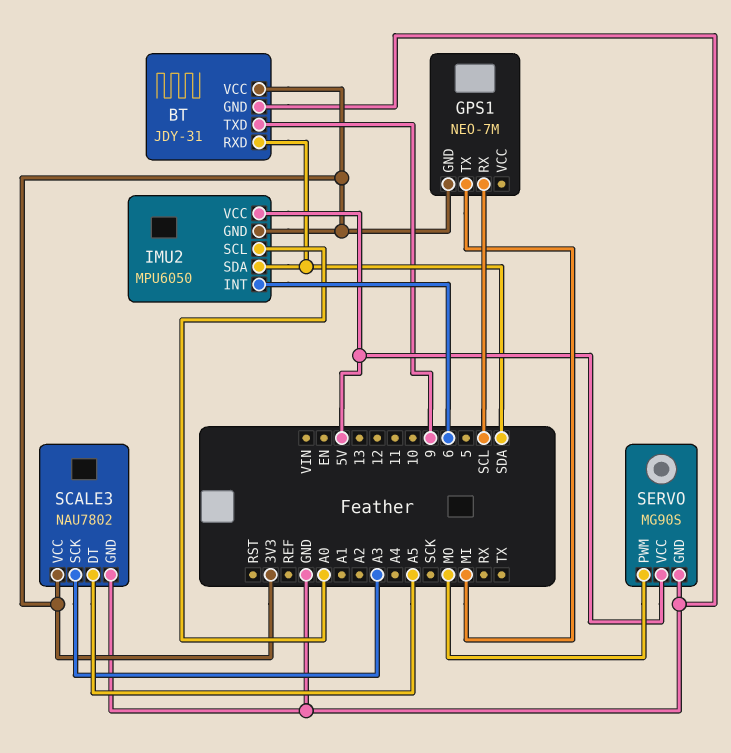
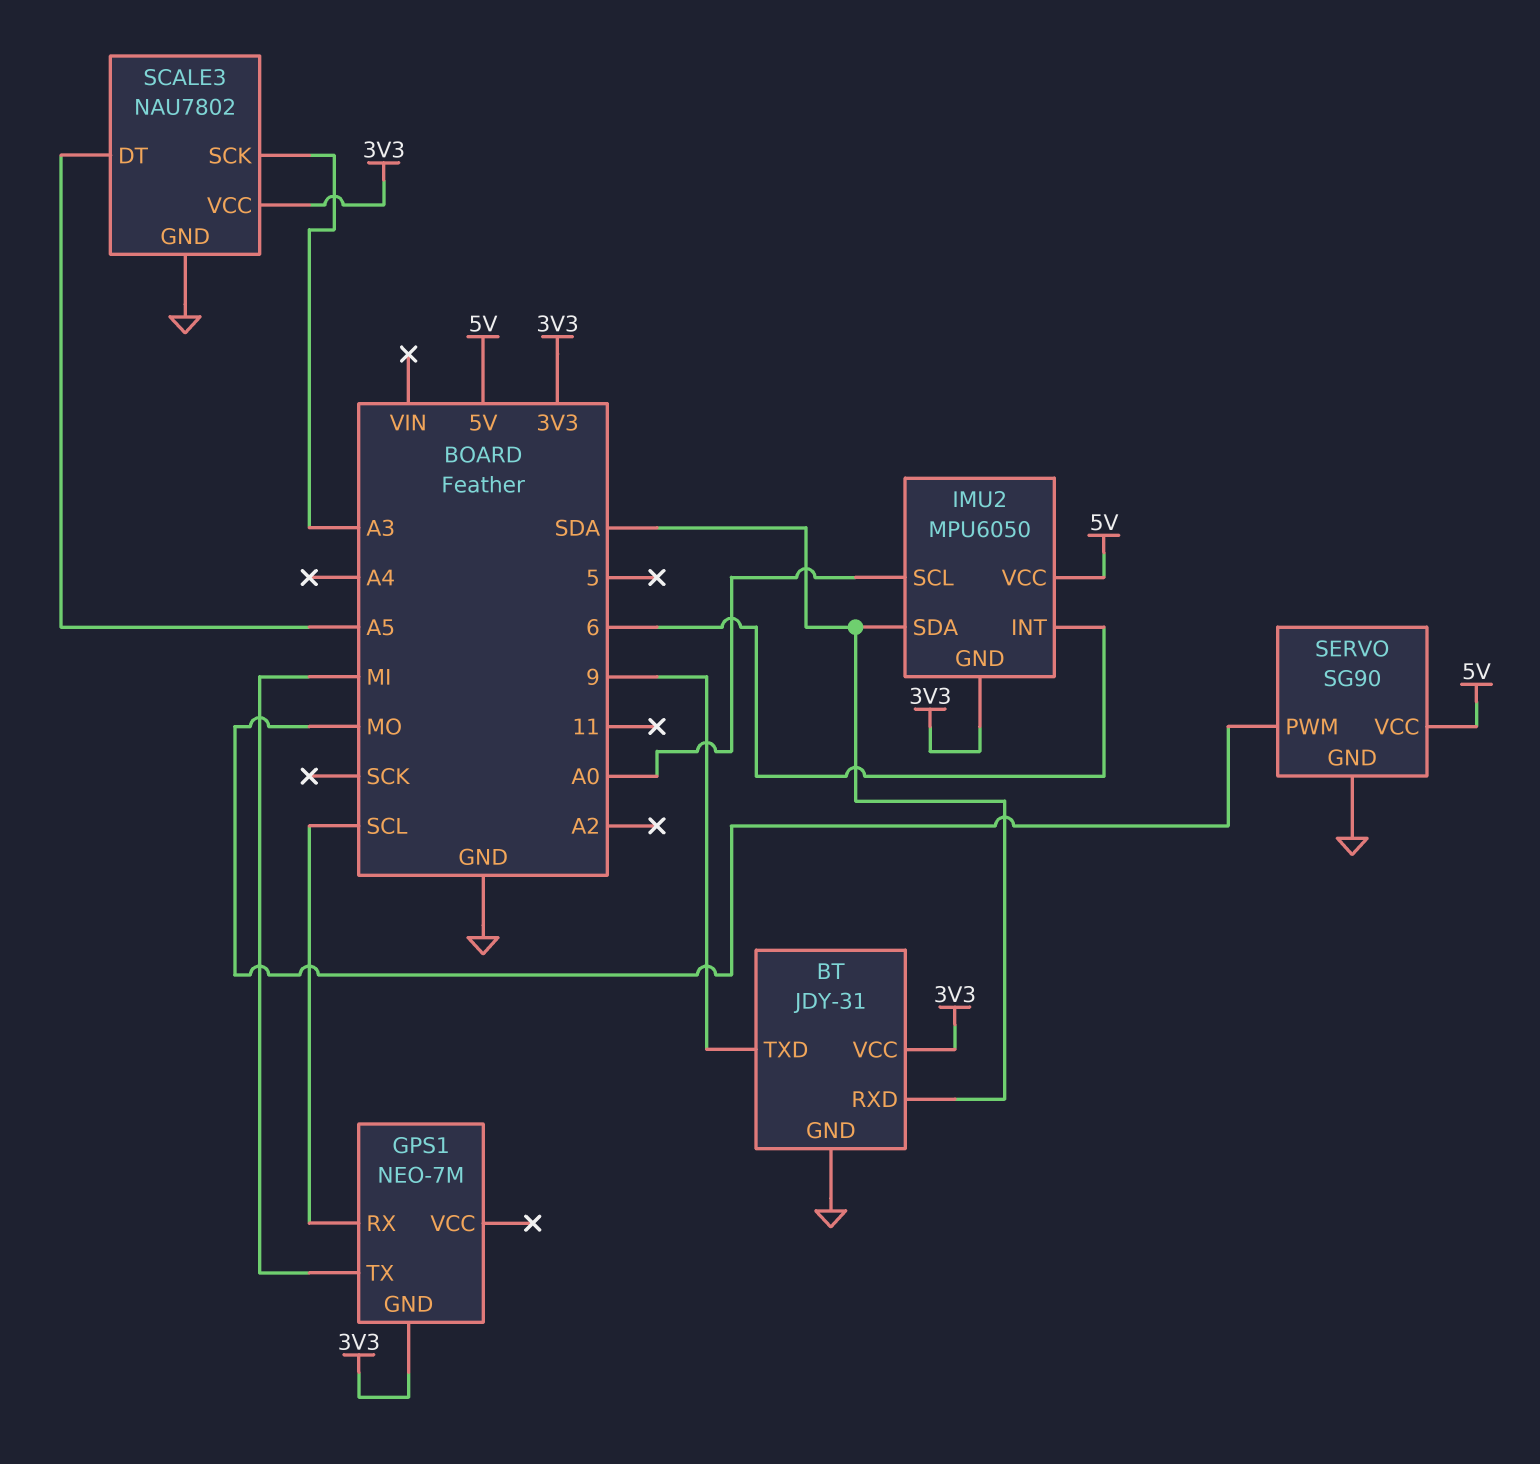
SERVO: MG90S -> SG90

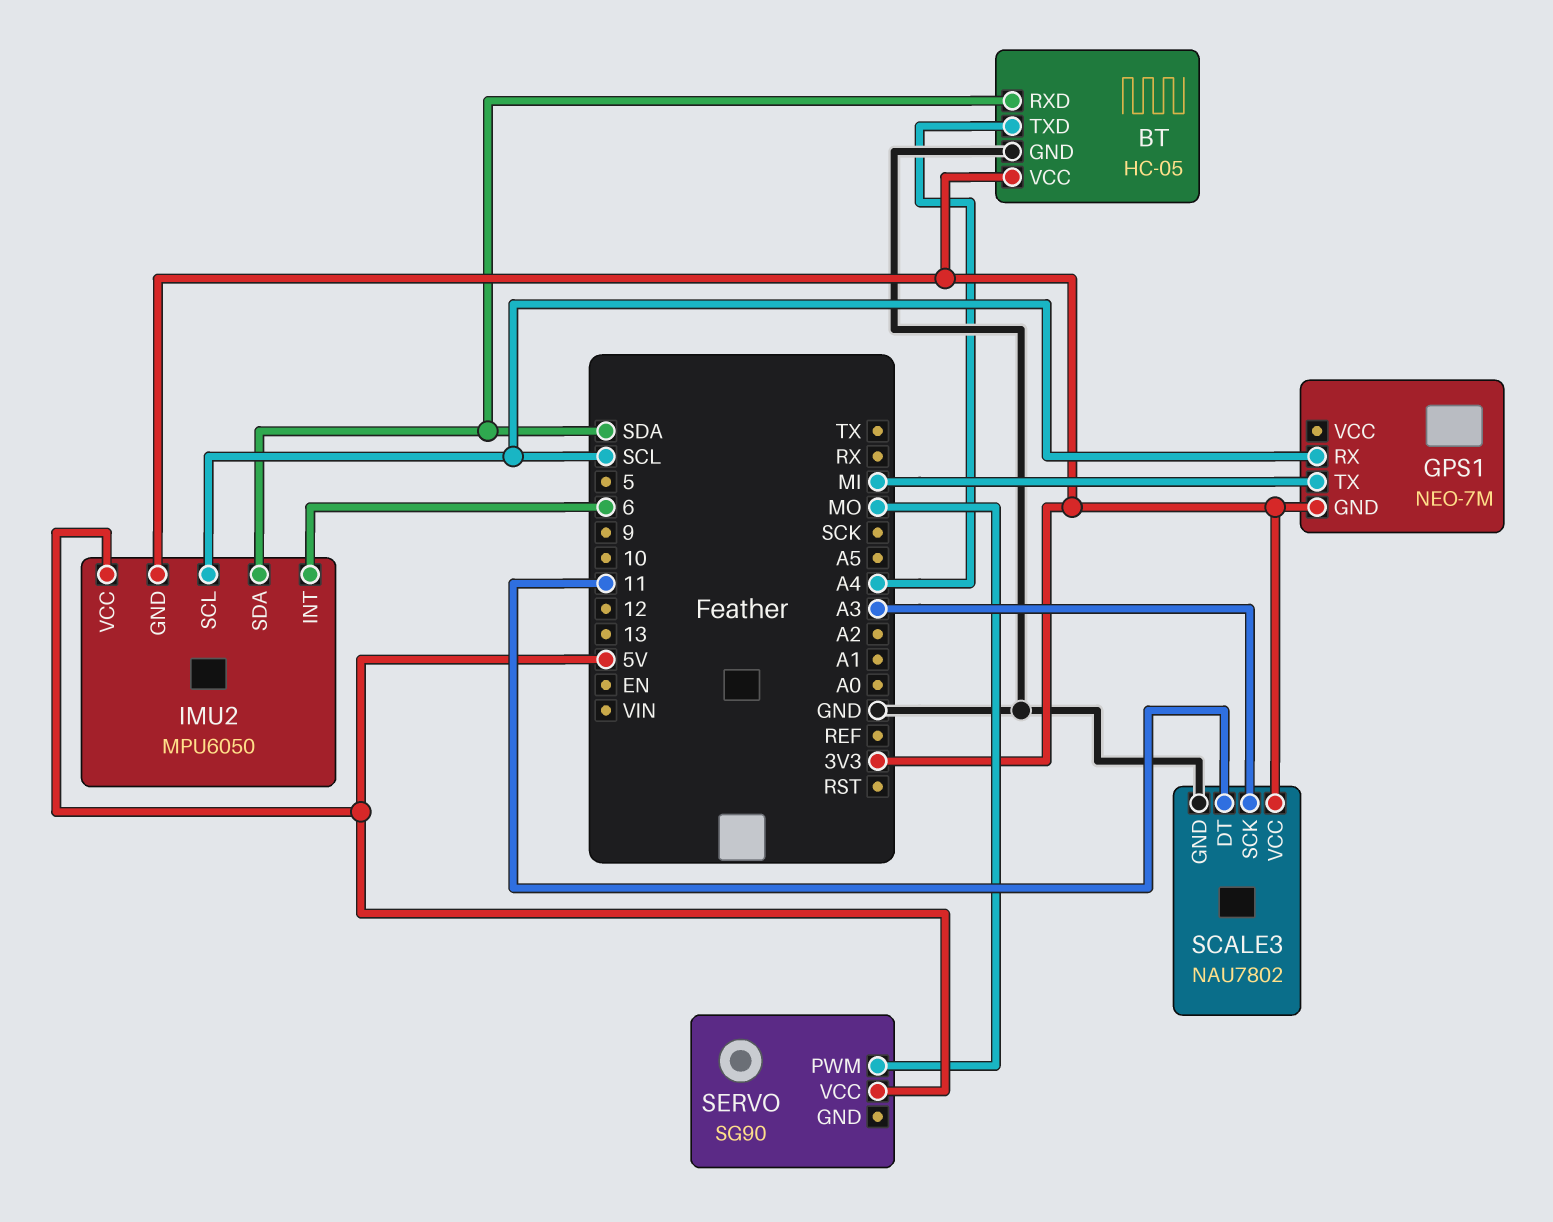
BT: JDY-31 -> HC-05
BT pin TXD: 9 -> A4
IMU2 pin SCL: A0 -> SCL
SCALE3 pin DT: A5 -> 11
SERVO pin GND: GND -> none

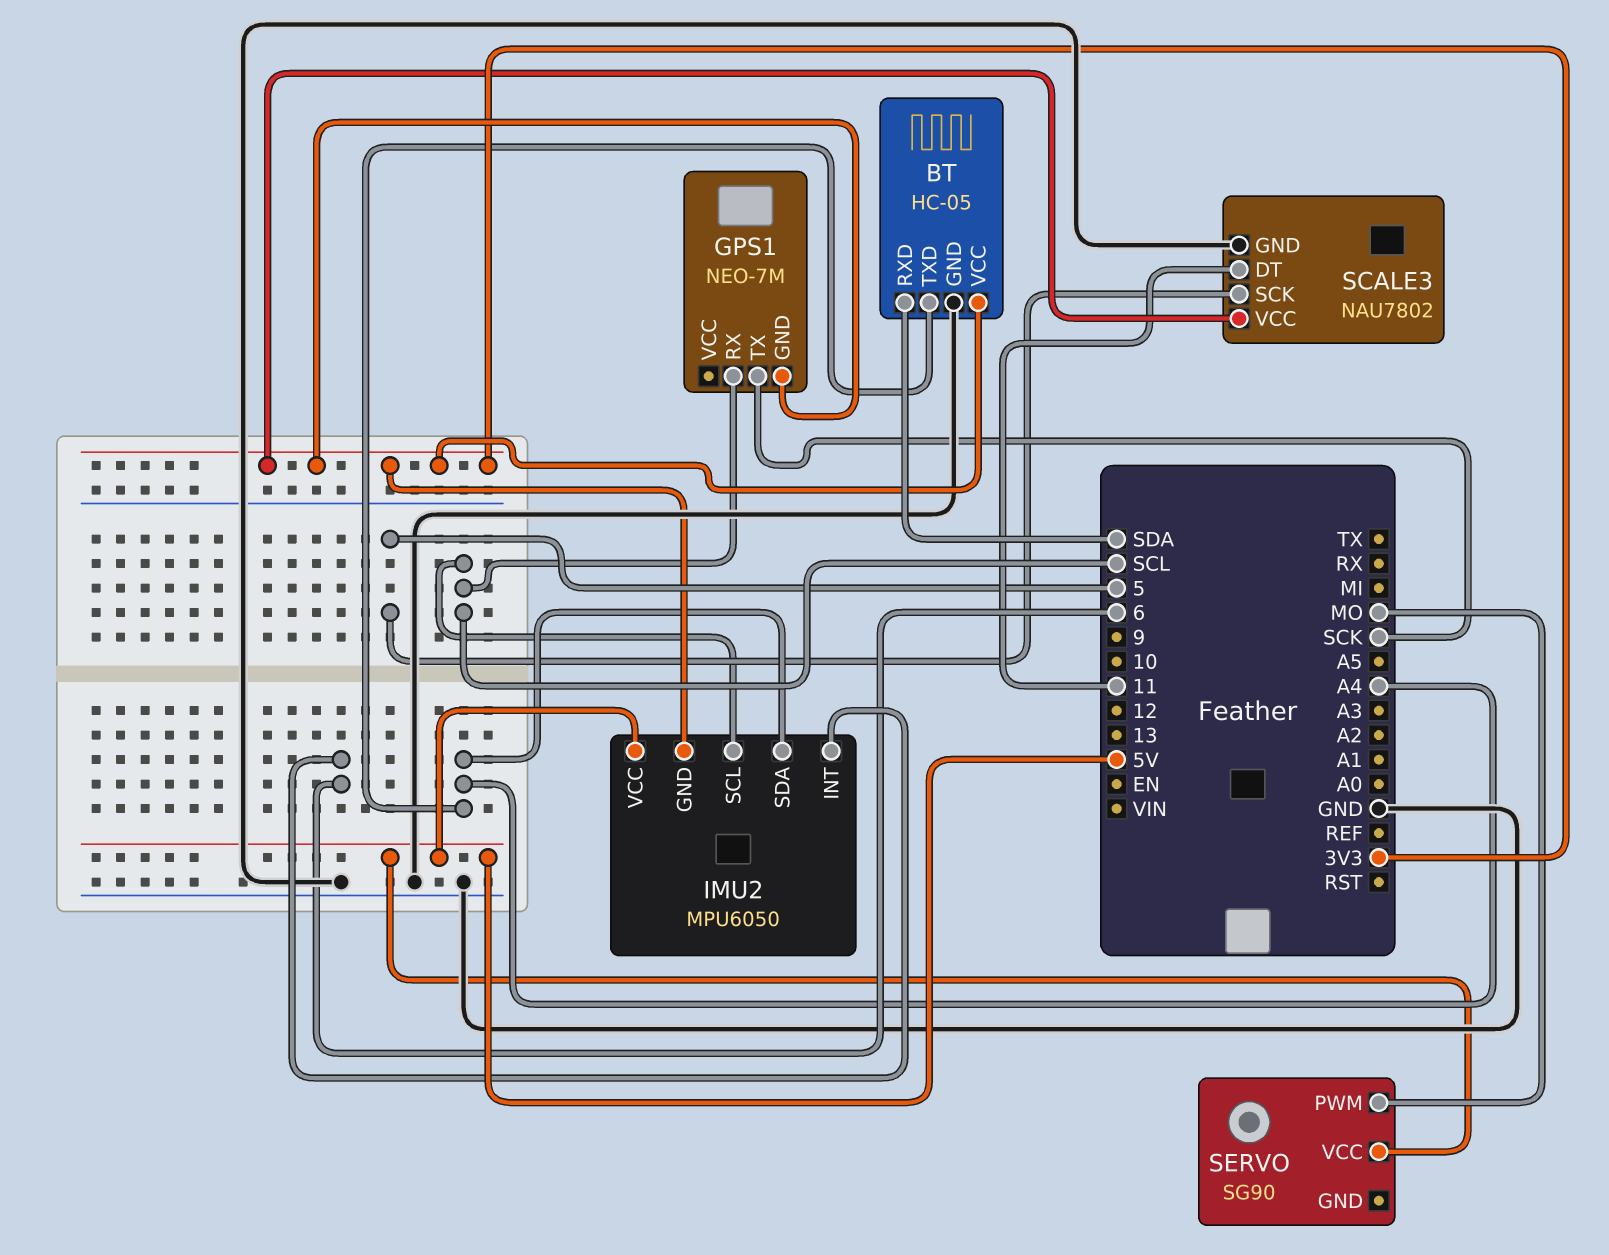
GPS1 pin TX: MI -> SCK
IMU2 pin SDA: SDA -> A4
SCALE3 pin SCK: A3 -> 5

